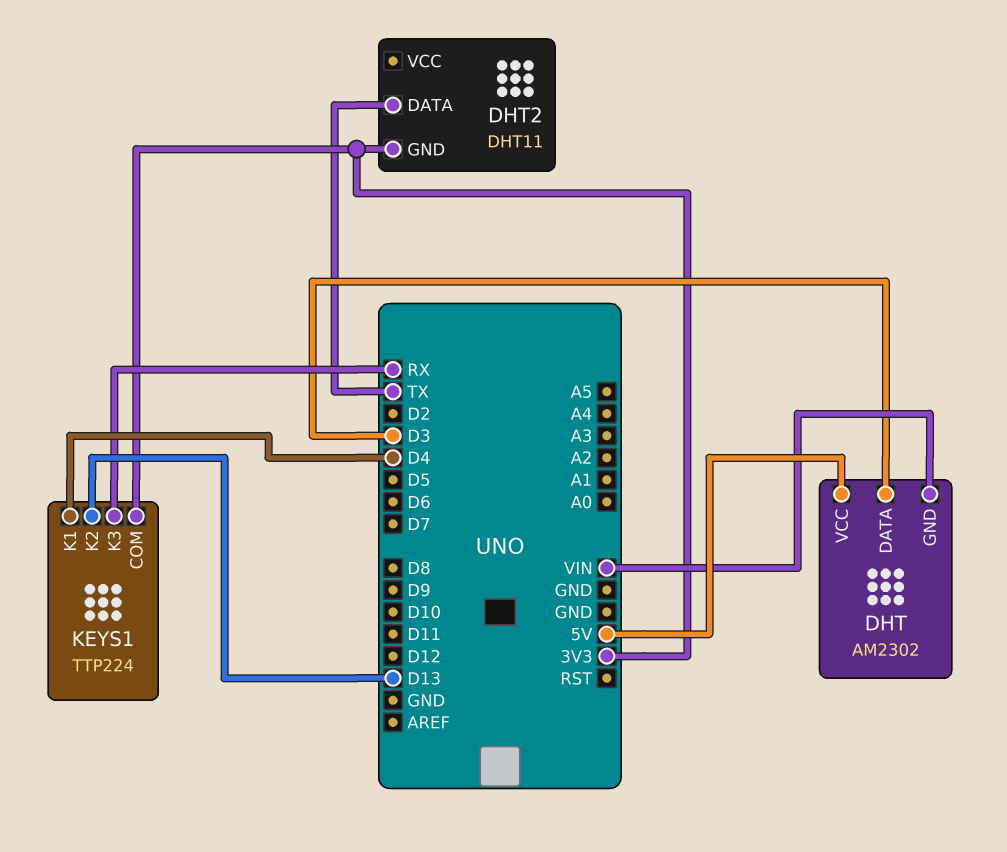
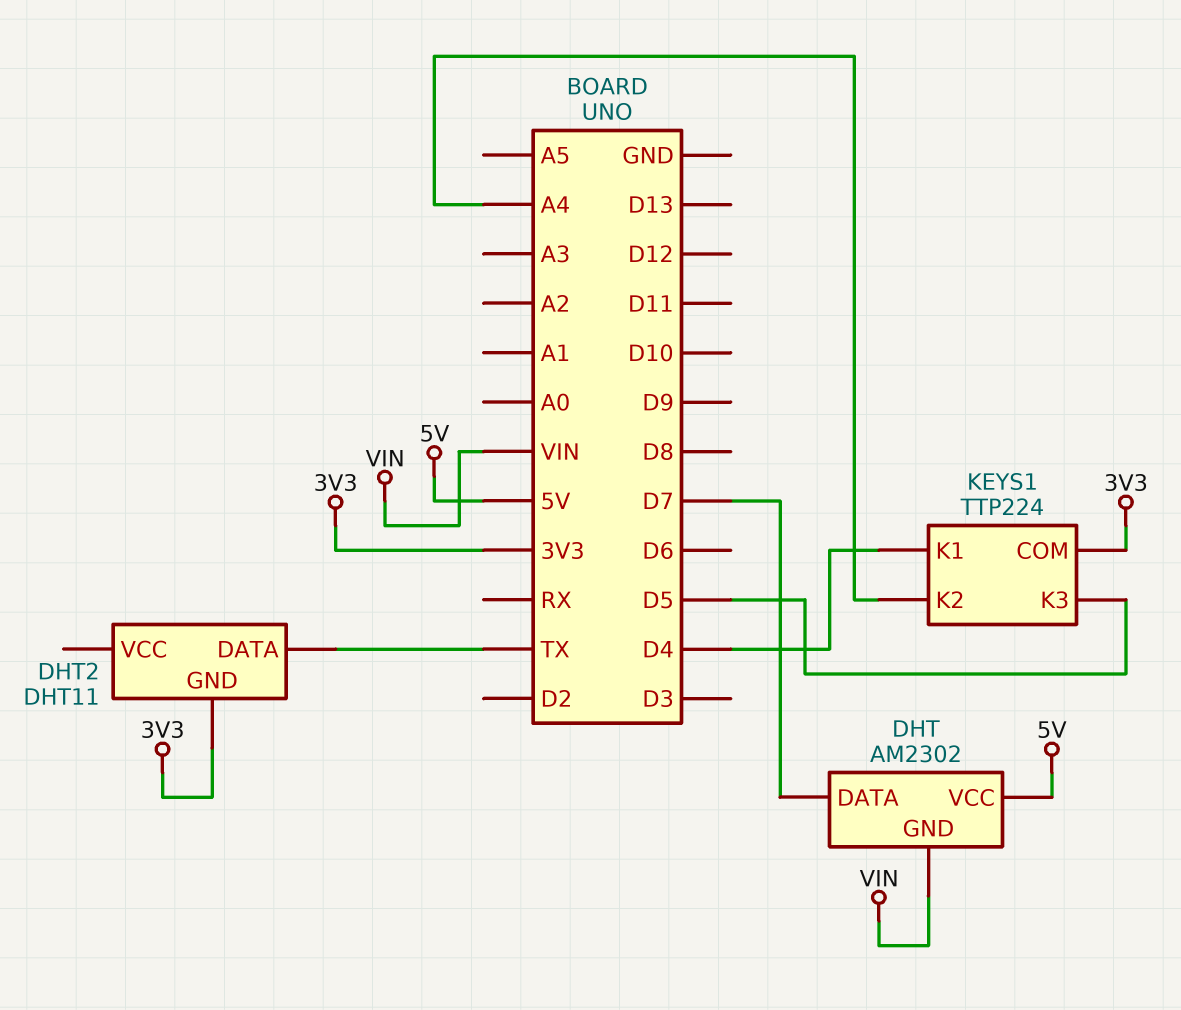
DHT pin DATA: D3 -> D7
KEYS1 pin K2: D13 -> A4
KEYS1 pin K3: RX -> D5

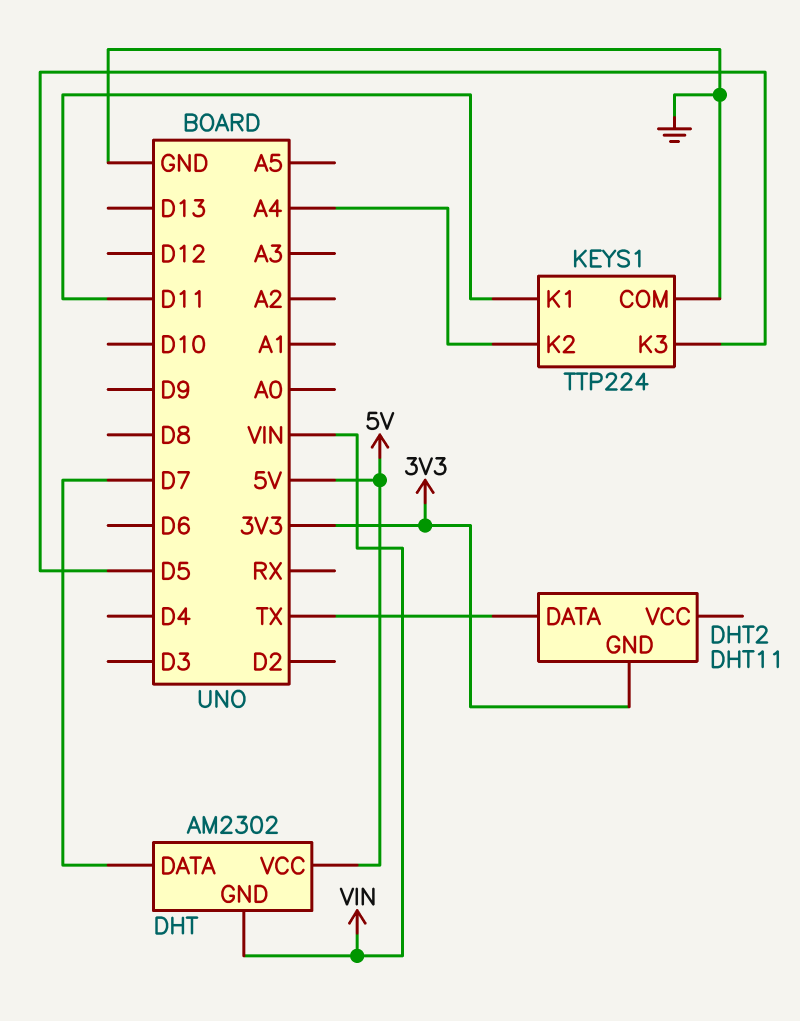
KEYS1 pin COM: 3V3 -> GND
KEYS1 pin K1: D4 -> D11

